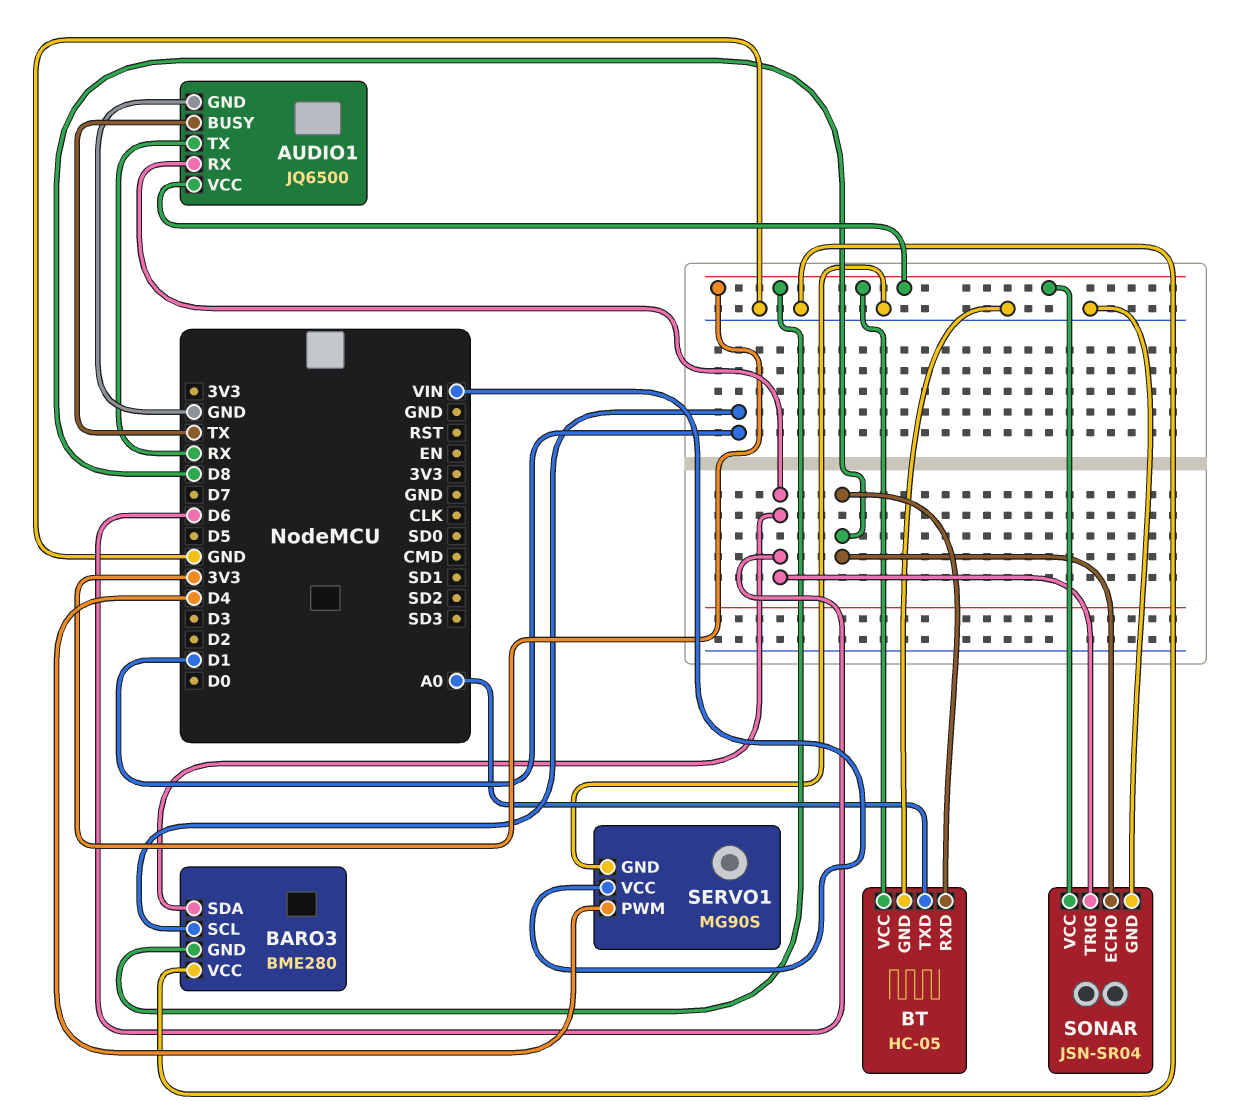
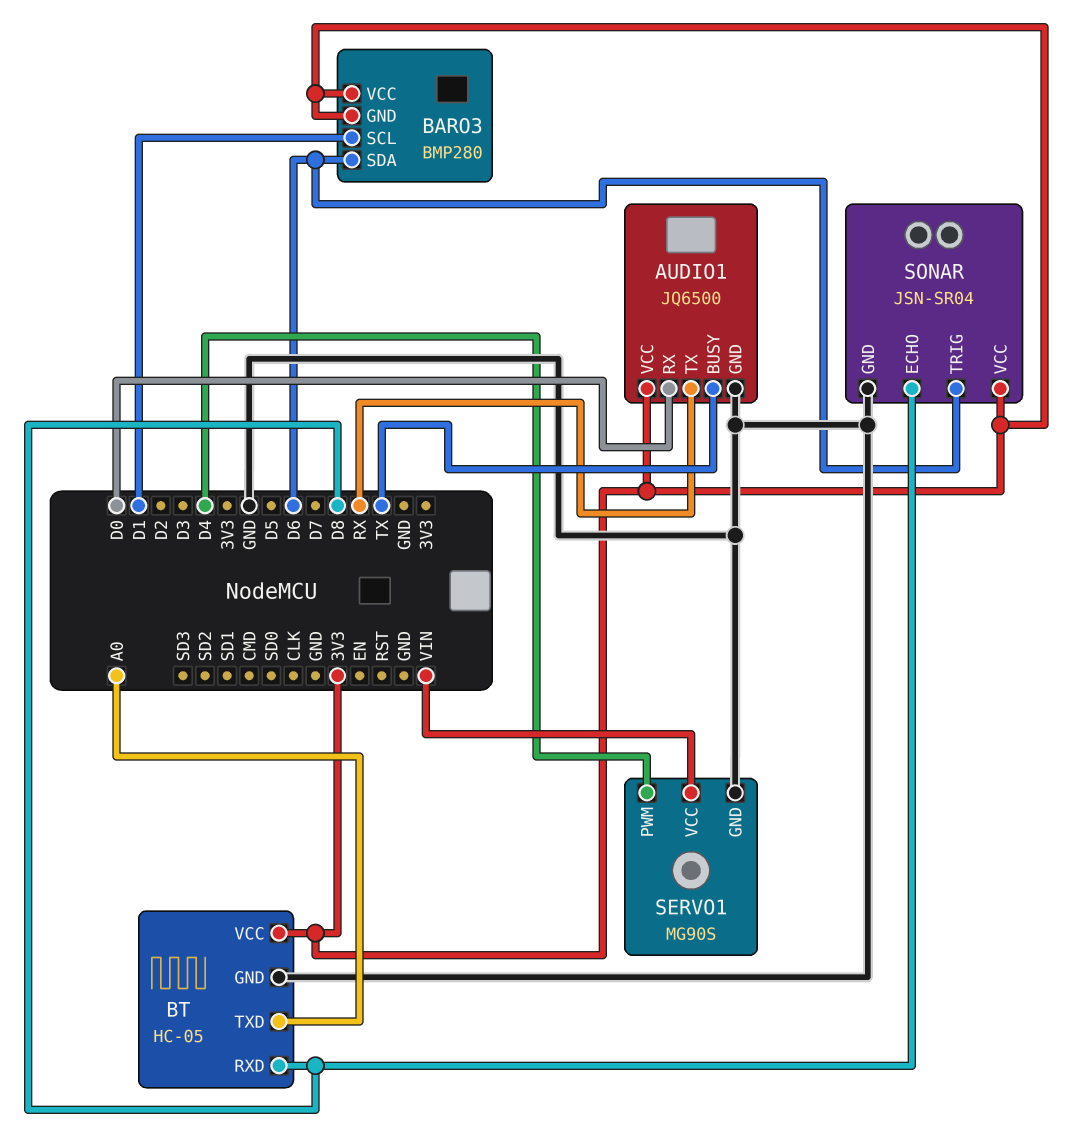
AUDIO1 pin RX: D6 -> D0
BARO3: BME280 -> BMP280
BARO3 pin VCC: GND -> 3V3

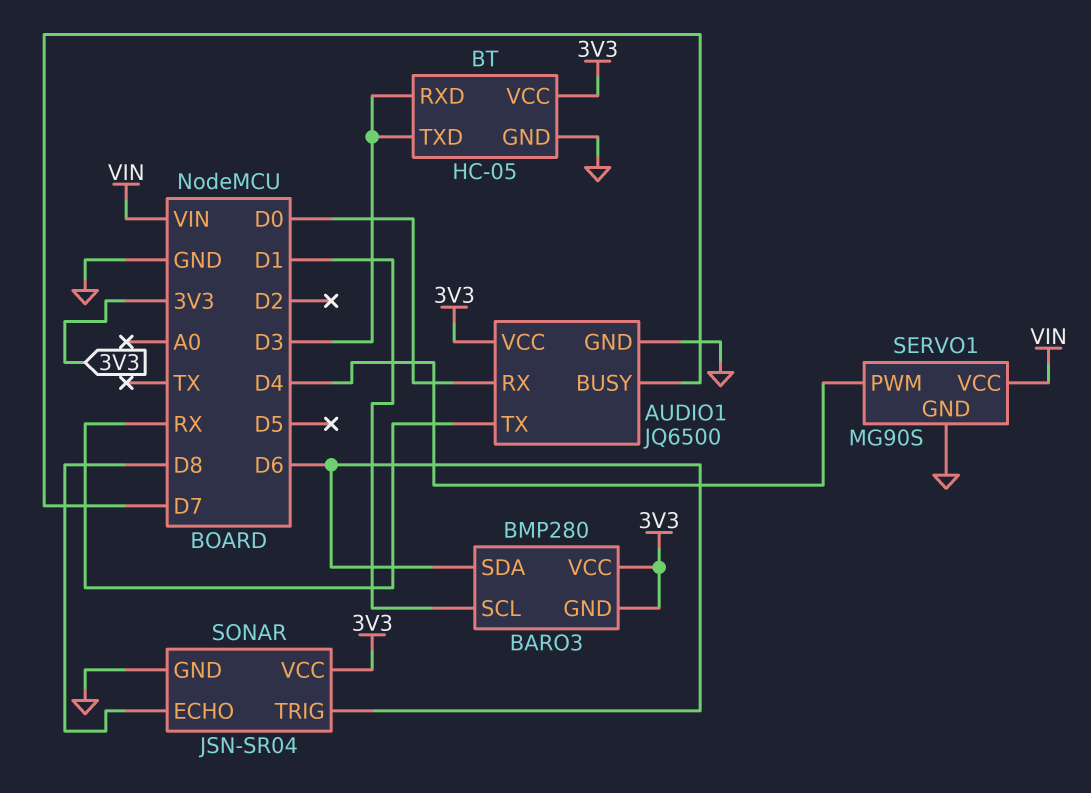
AUDIO1 pin BUSY: TX -> D7
BT pin RXD: D8 -> D3
BT pin TXD: A0 -> D3

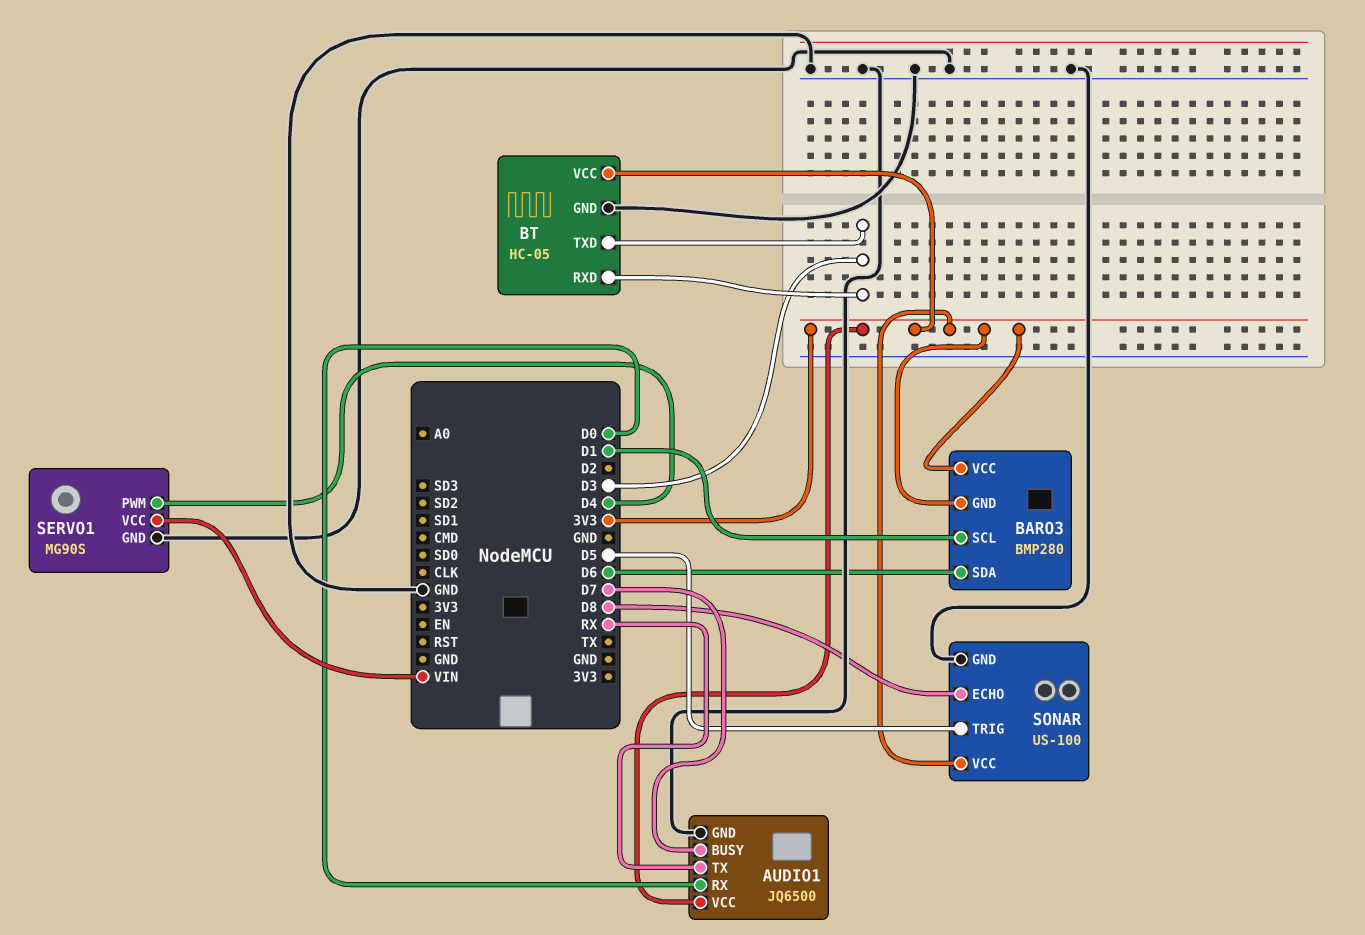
SONAR: JSN-SR04 -> US-100
SONAR pin TRIG: D6 -> D5

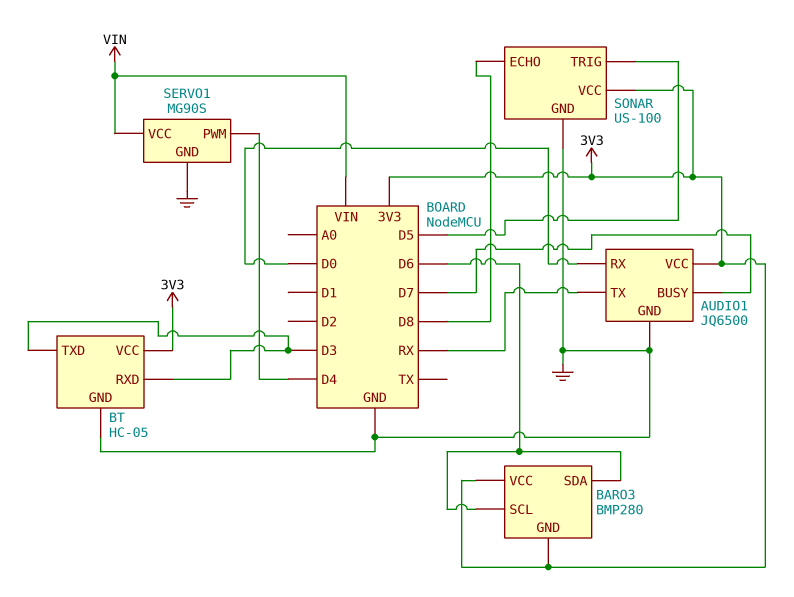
BARO3 pin SCL: D1 -> D6

